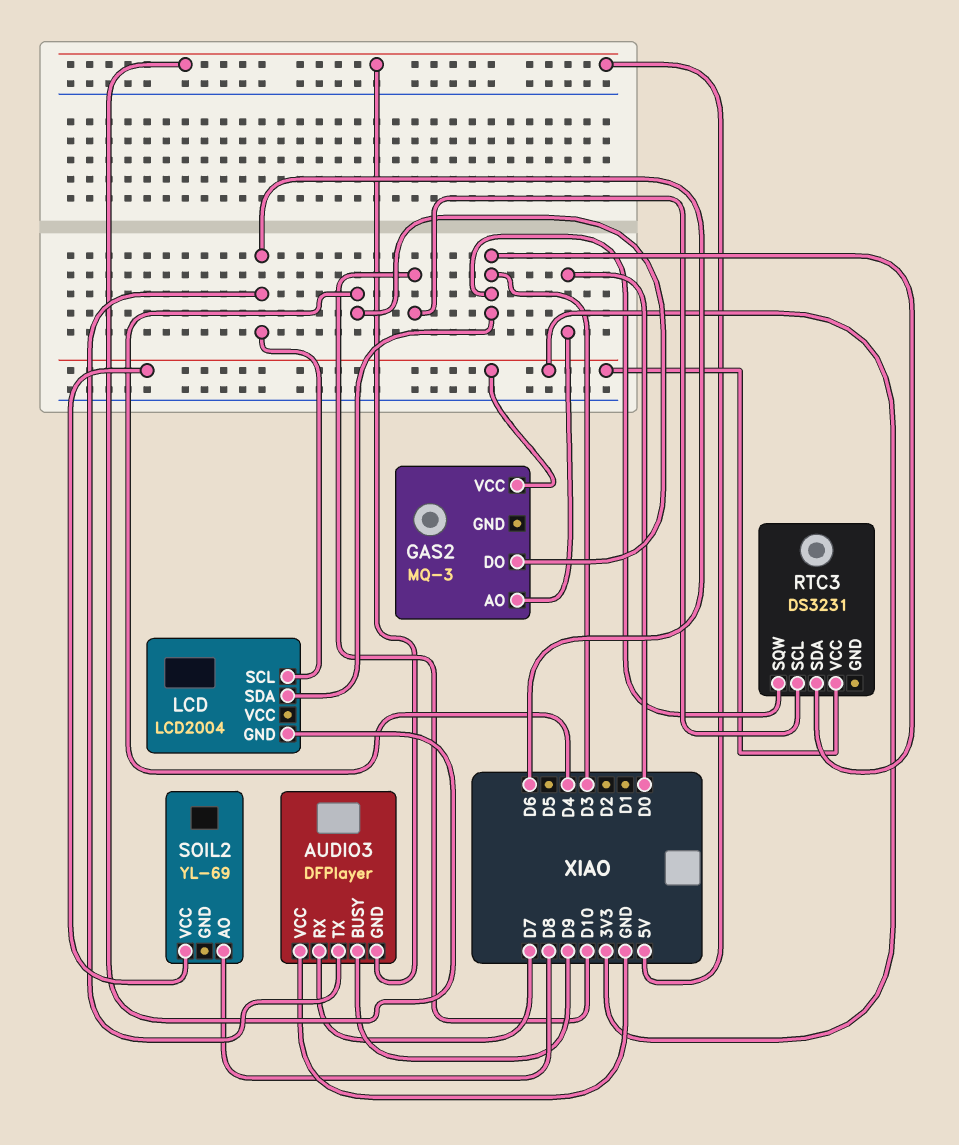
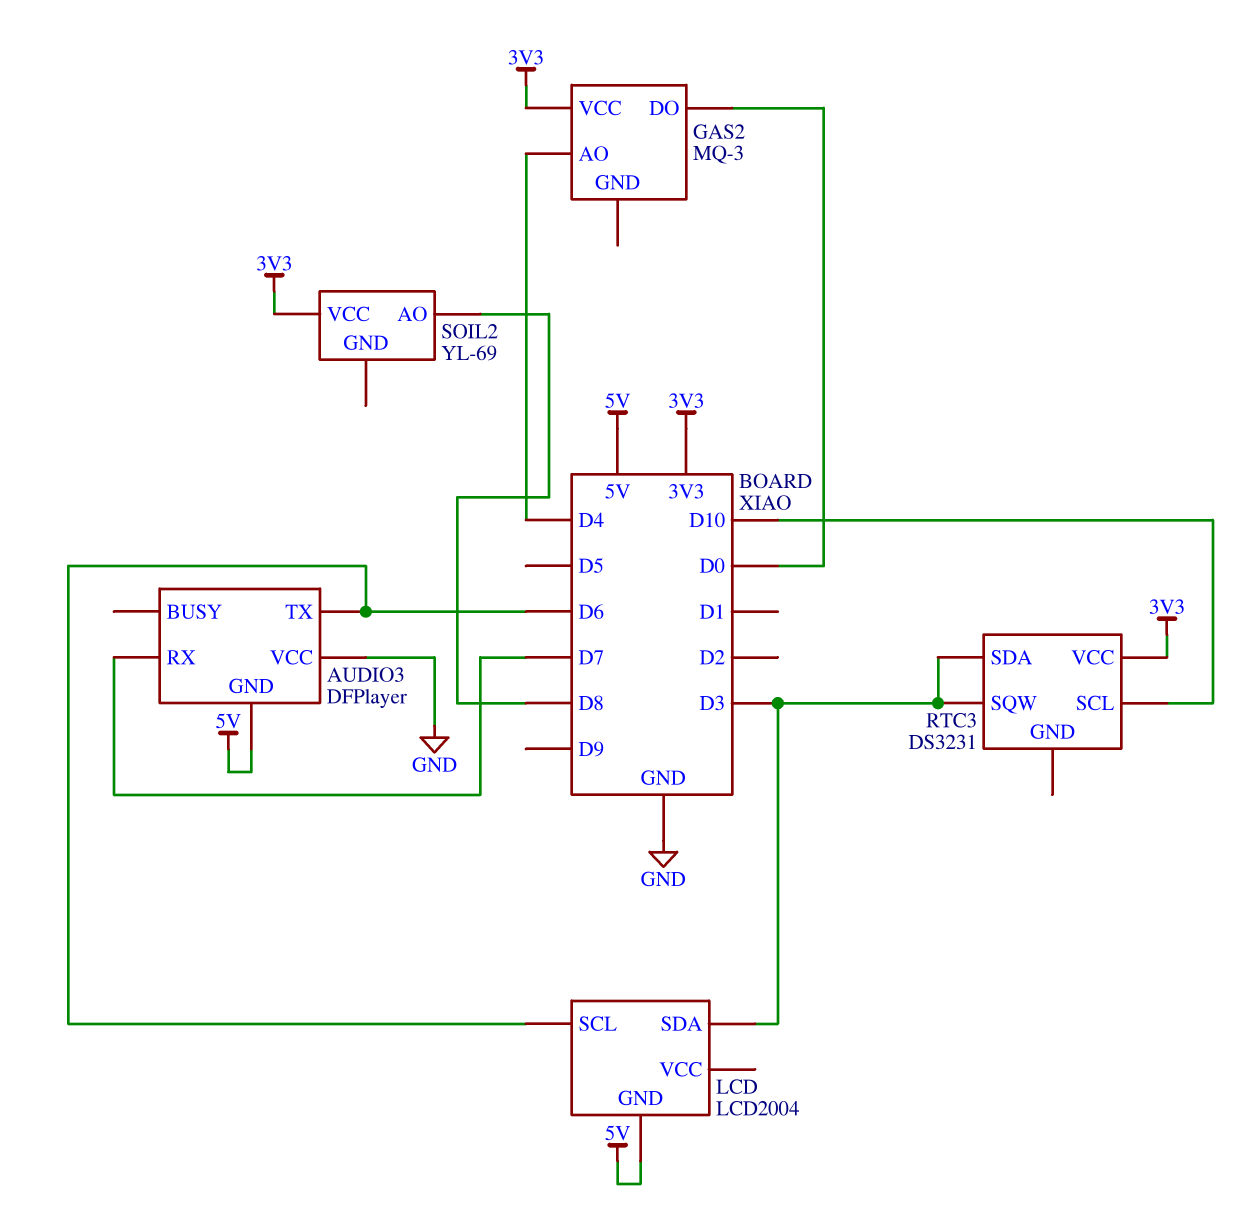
AUDIO3 pin BUSY: D9 -> none
GAS2 pin AO: D0 -> D4
GAS2 pin DO: D4 -> D0

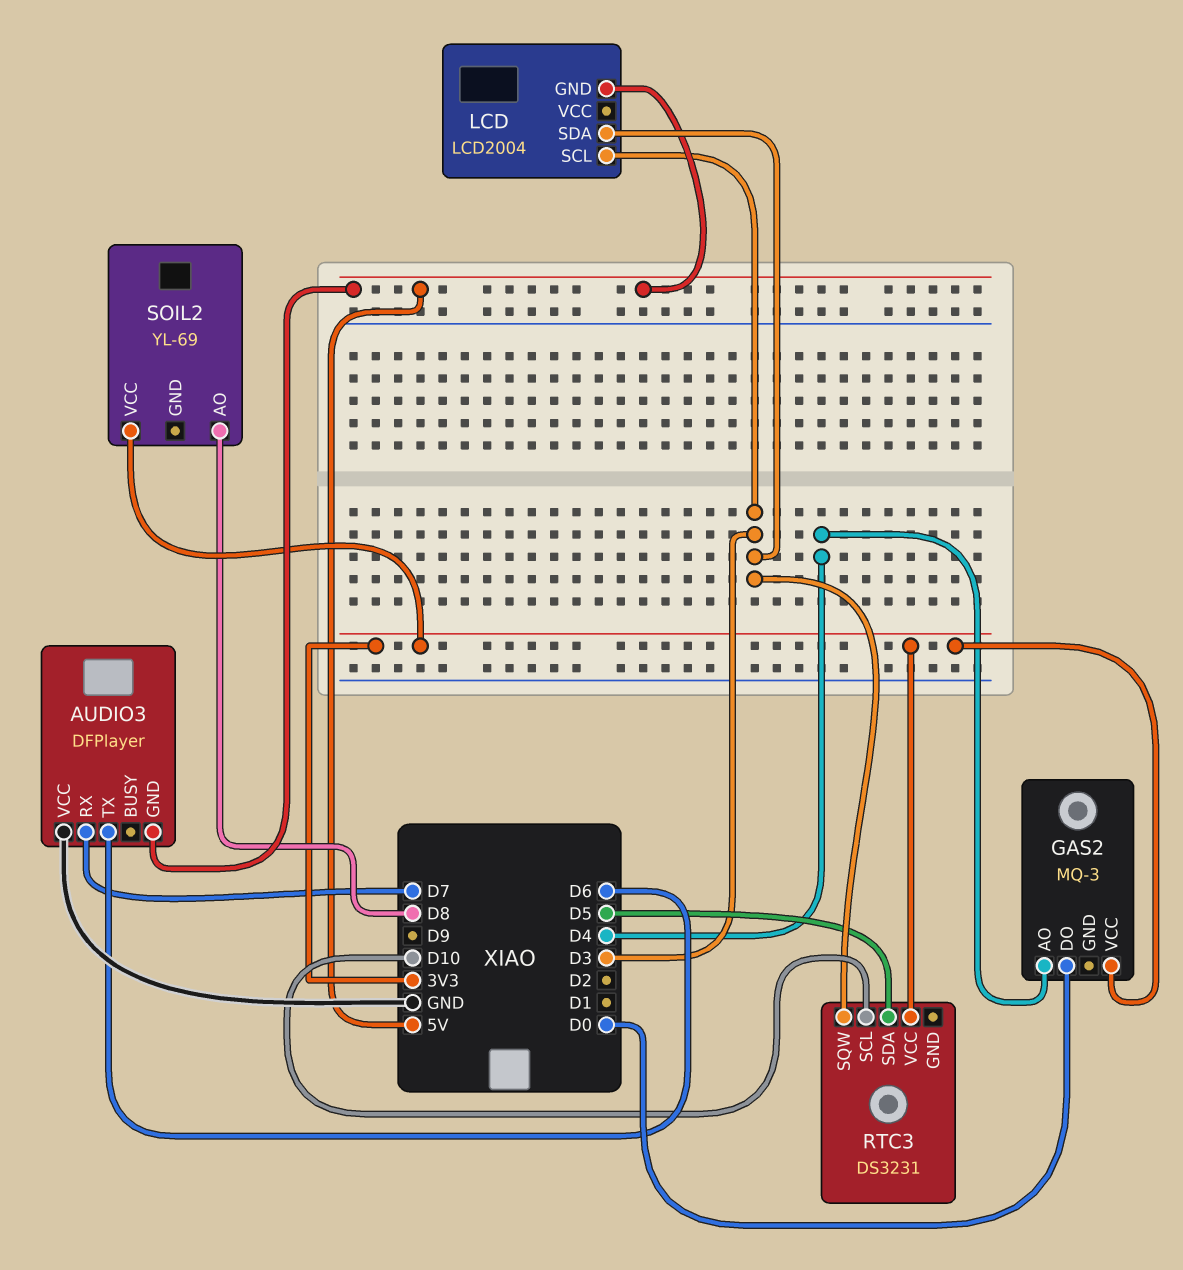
LCD pin SCL: D6 -> D3
RTC3 pin SDA: D3 -> D5

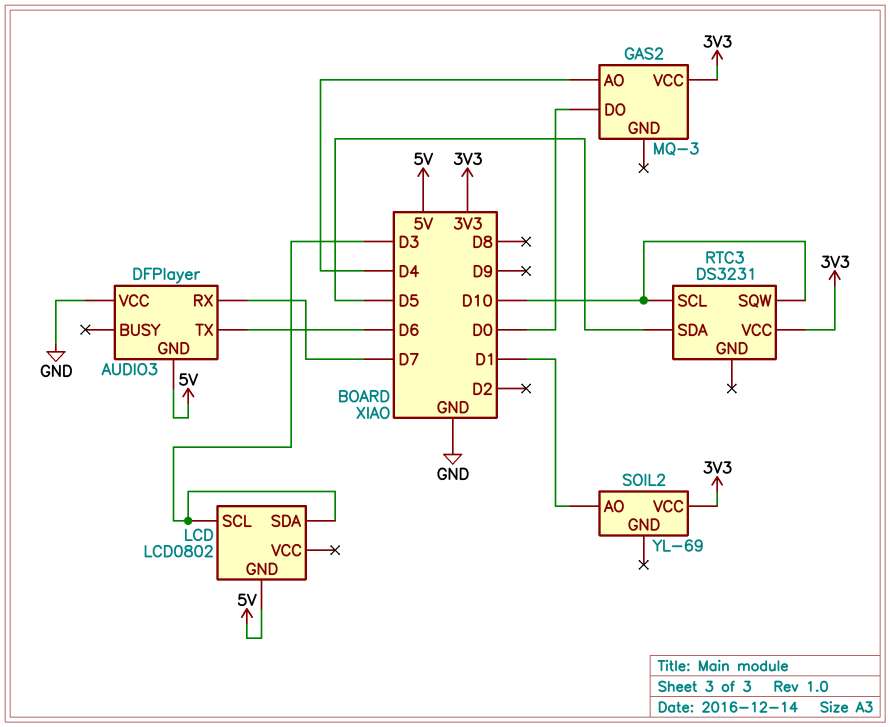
LCD: LCD2004 -> LCD0802
RTC3 pin SQW: D3 -> D10
SOIL2 pin AO: D8 -> D1

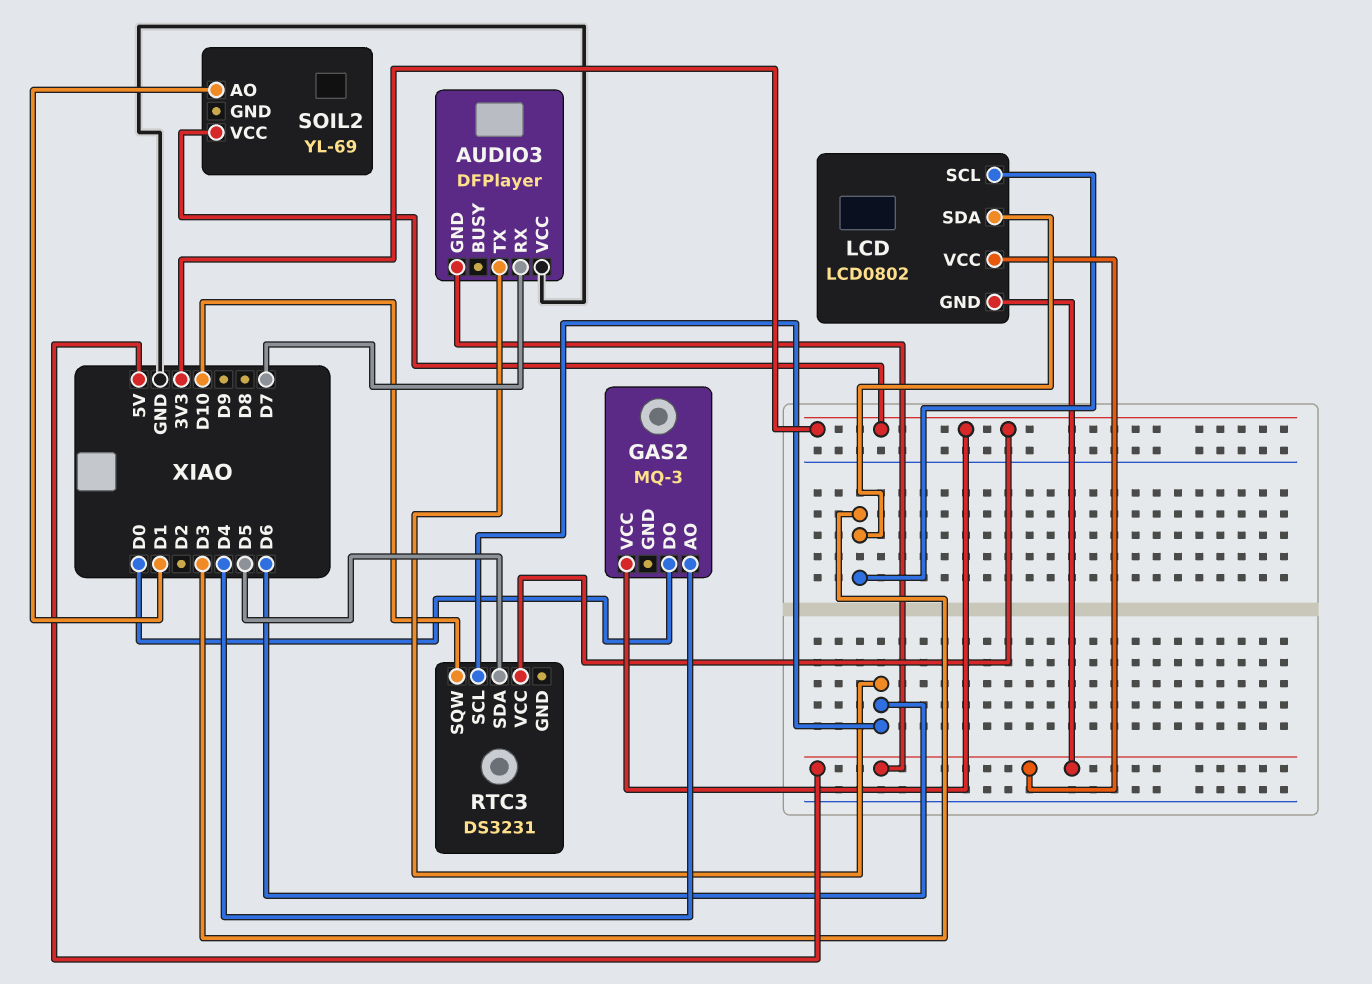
LCD pin VCC: none -> 5V
RTC3 pin SCL: D10 -> D6

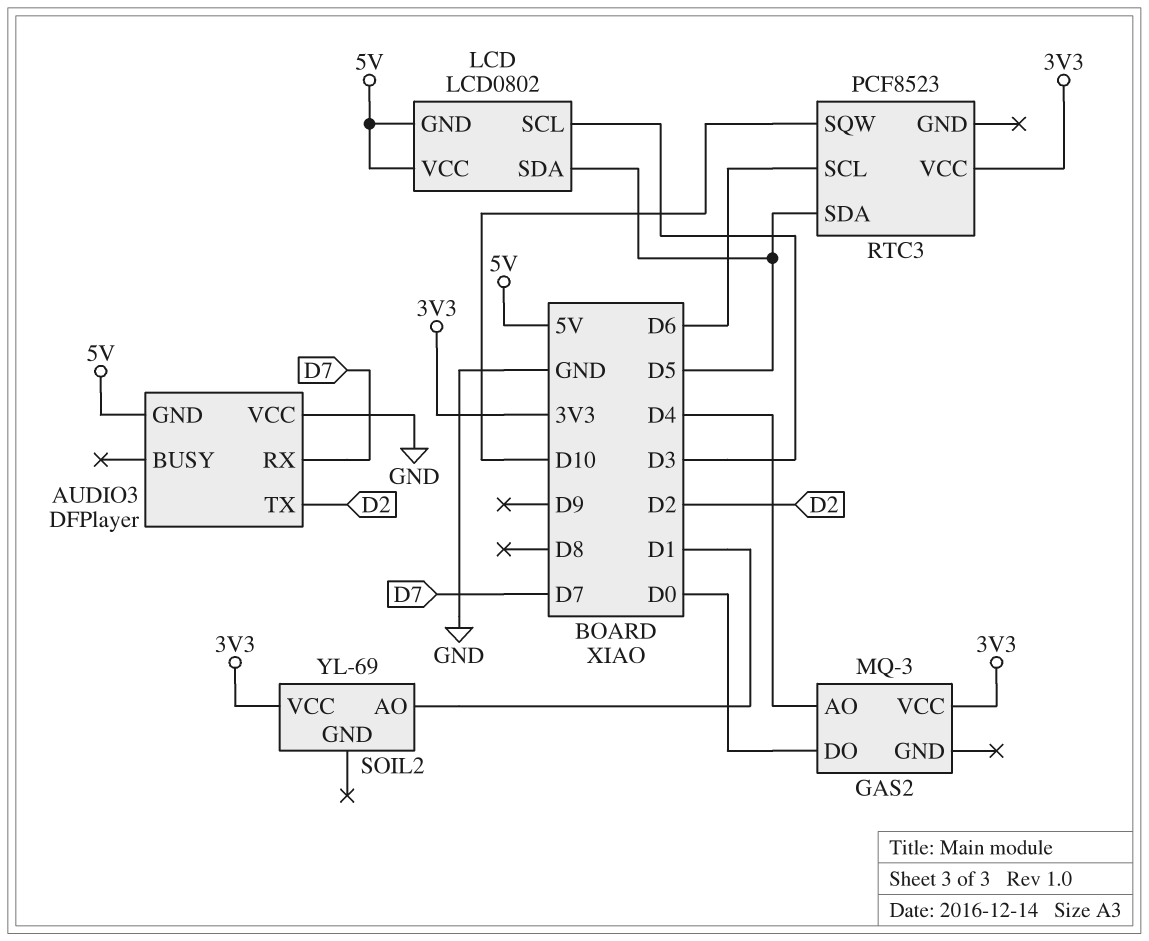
AUDIO3 pin TX: D6 -> D2
LCD pin SDA: D3 -> D5
RTC3: DS3231 -> PCF8523

